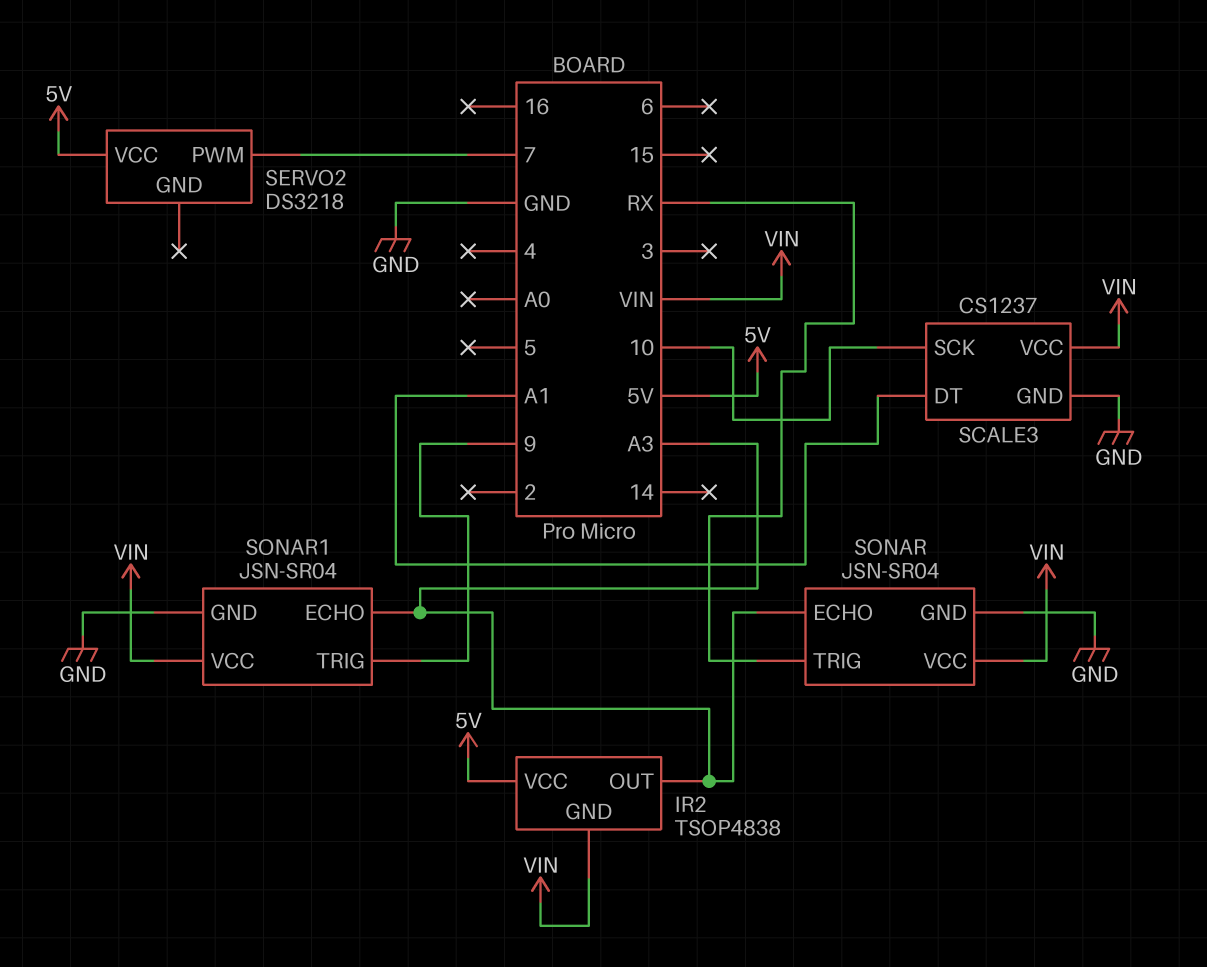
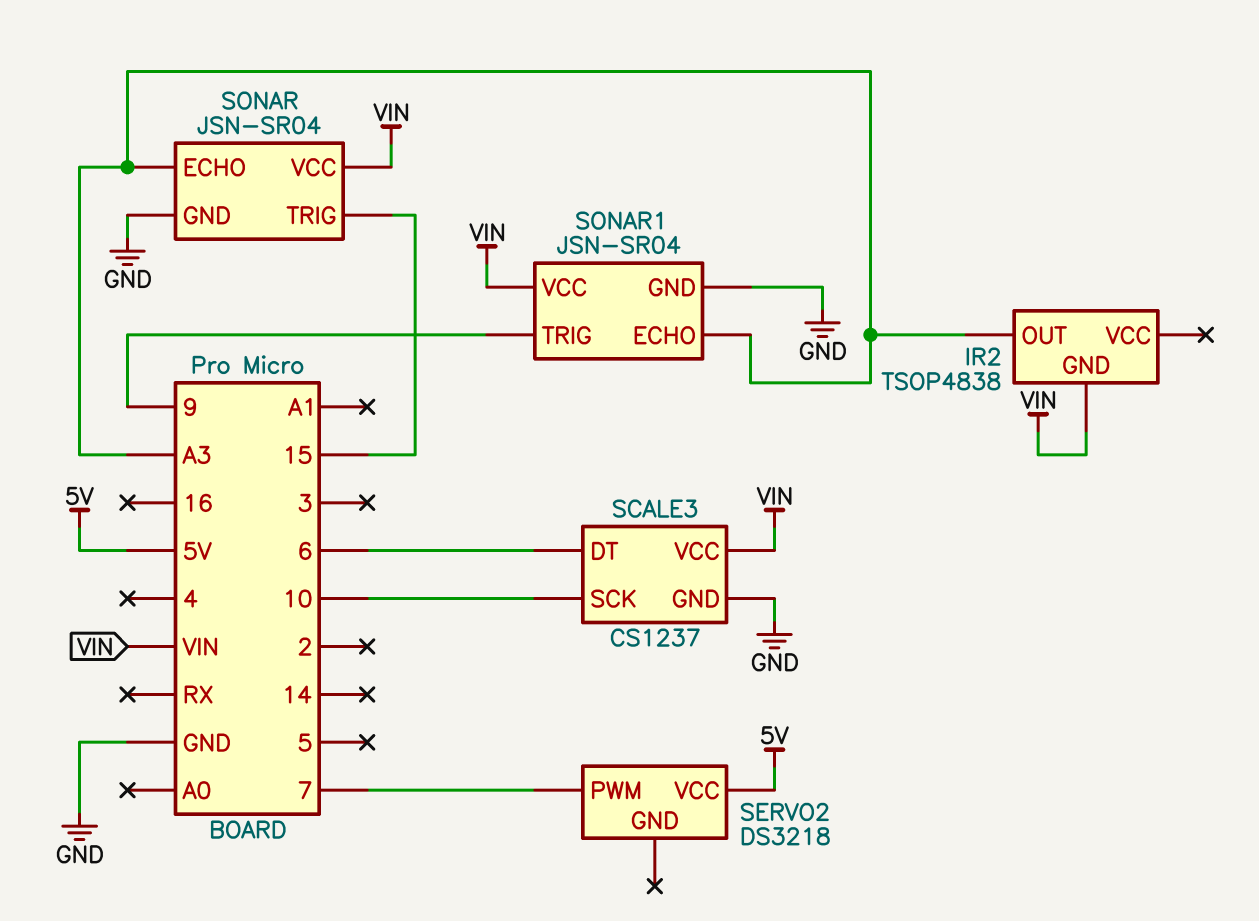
IR2 pin VCC: 5V -> none
SCALE3 pin DT: A1 -> 6
SONAR pin TRIG: RX -> 15

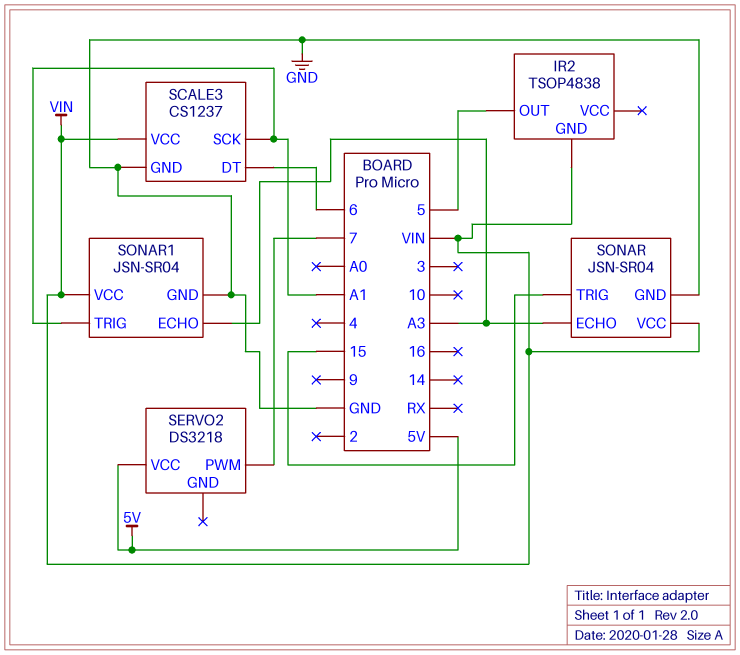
IR2 pin OUT: A3 -> 5
SCALE3 pin SCK: 10 -> A1
SONAR1 pin TRIG: 9 -> A1

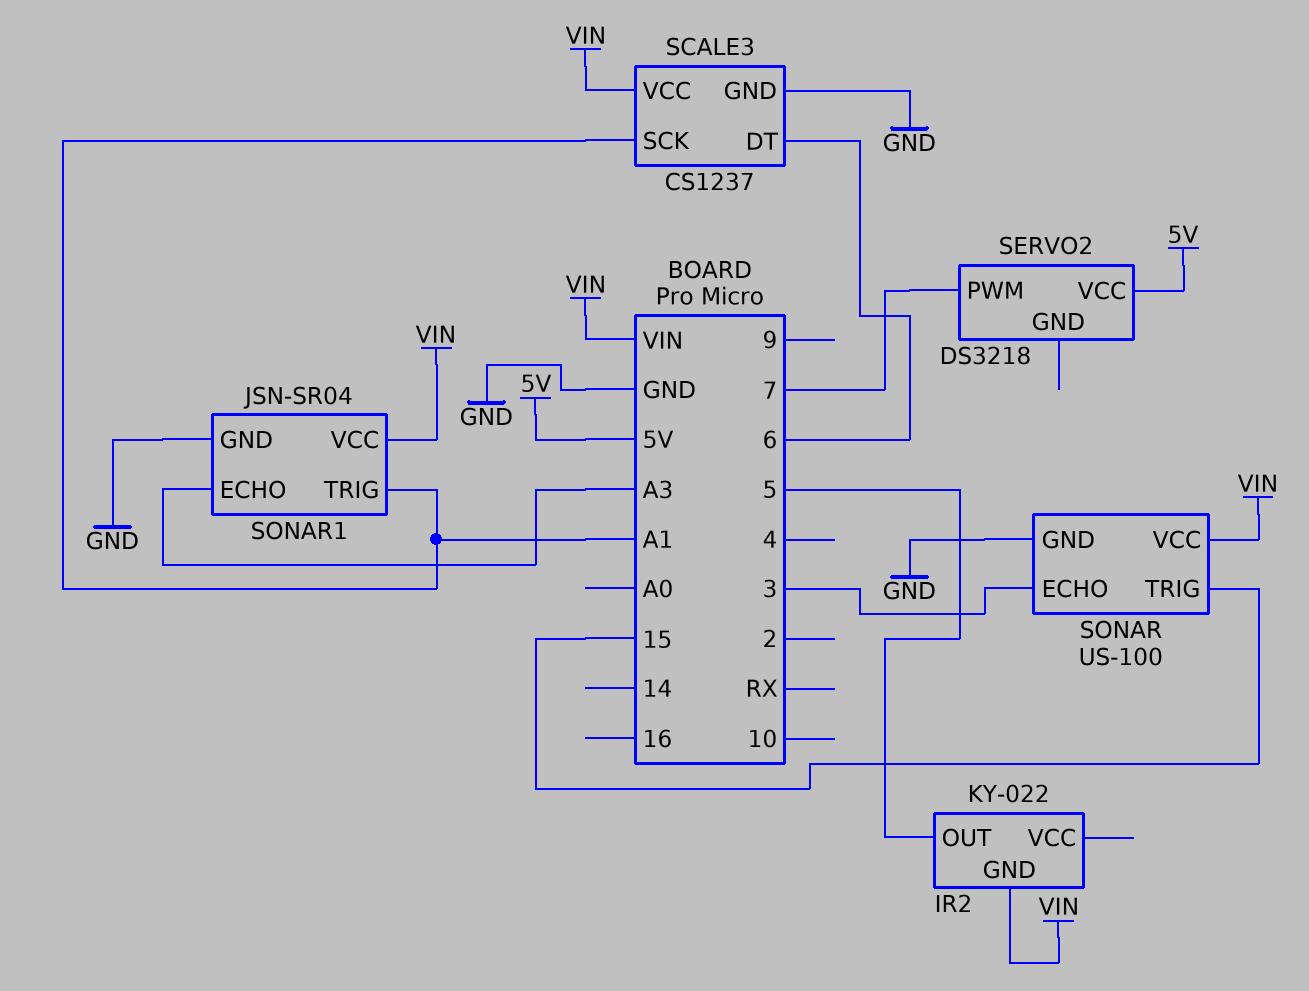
IR2: TSOP4838 -> KY-022
SONAR: JSN-SR04 -> US-100
SONAR pin ECHO: A3 -> 3

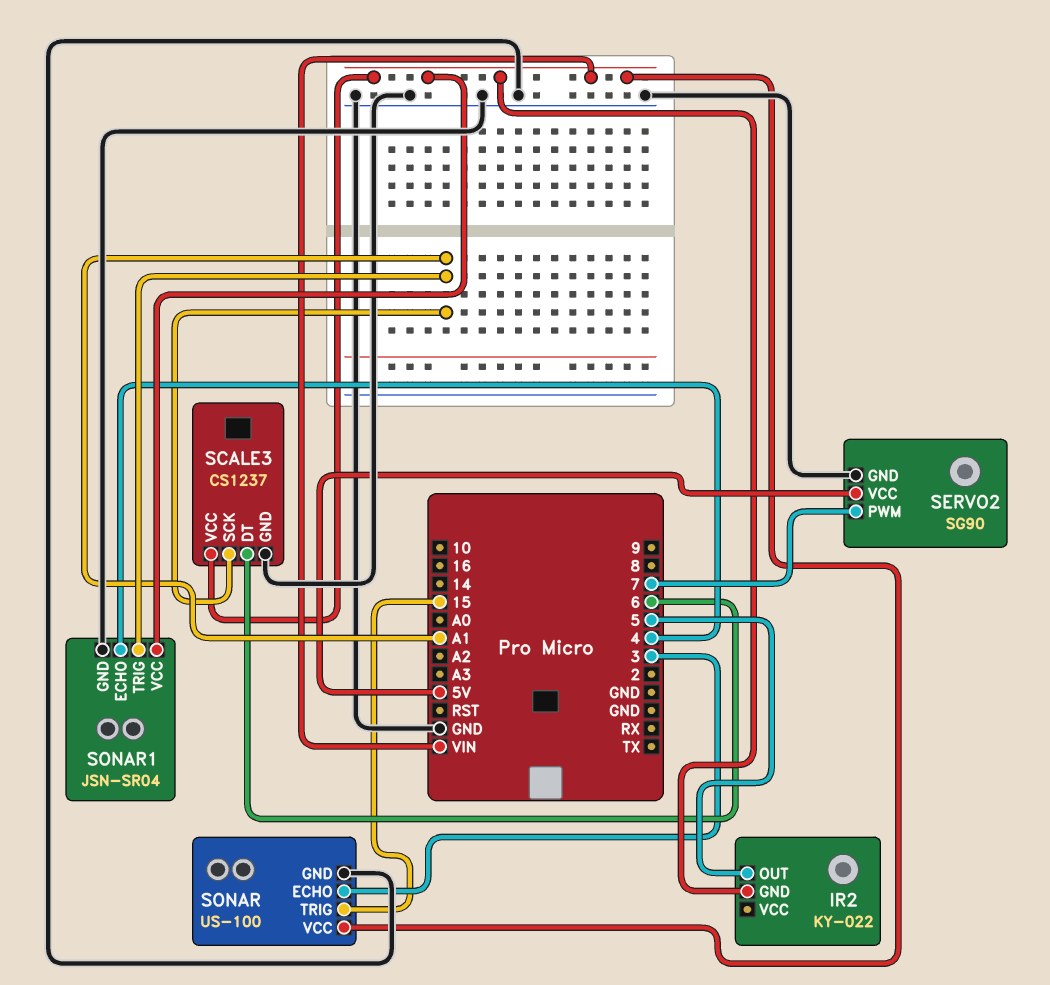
SERVO2: DS3218 -> SG90
SERVO2 pin GND: none -> GND
SONAR1 pin ECHO: A3 -> 4

